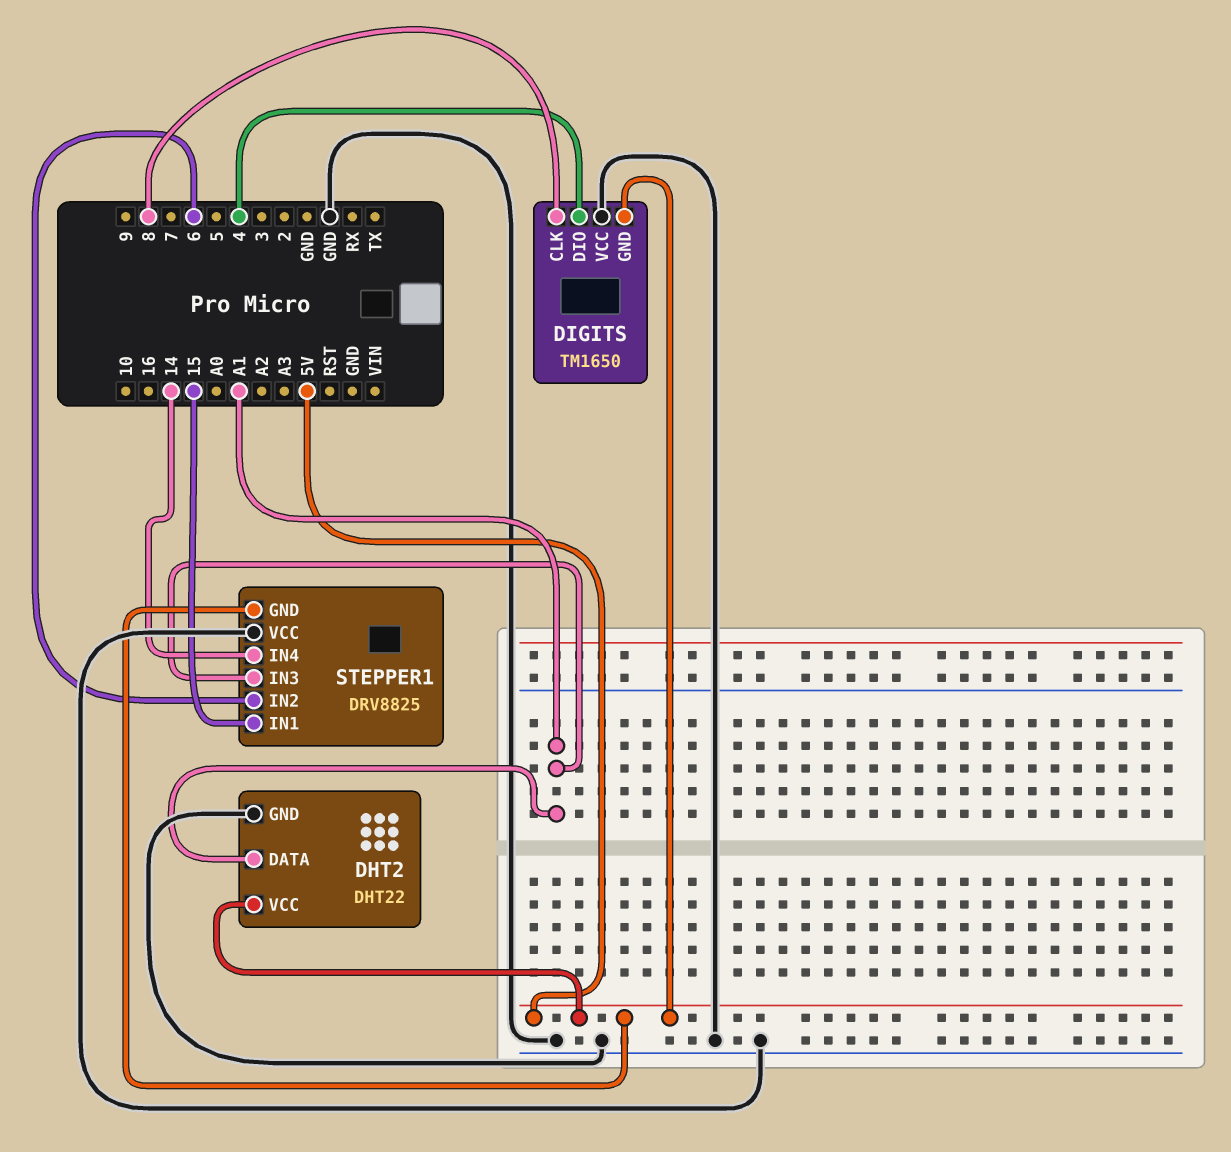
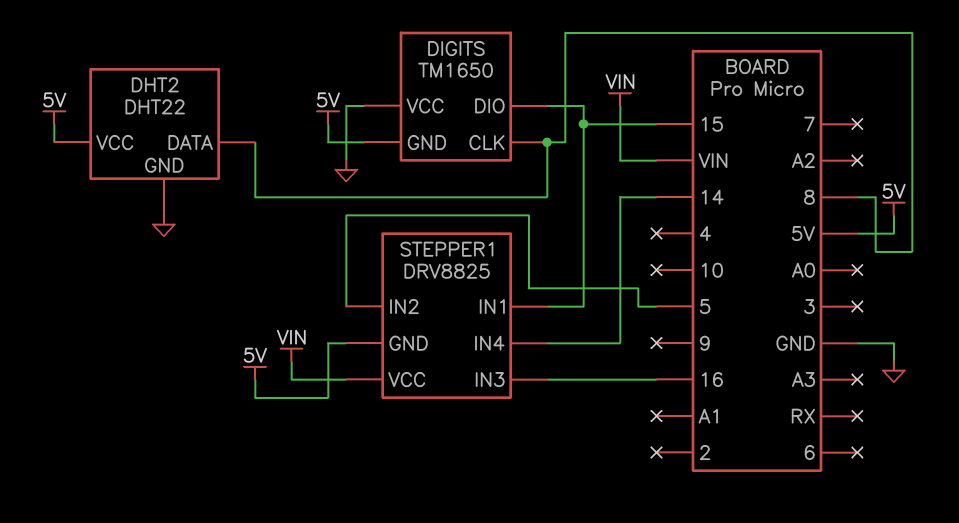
DHT2 pin DATA: A1 -> 8
DIGITS pin DIO: 4 -> 15
STEPPER1 pin IN2: 6 -> 5
STEPPER1 pin IN3: A1 -> 16
STEPPER1 pin VCC: GND -> VIN

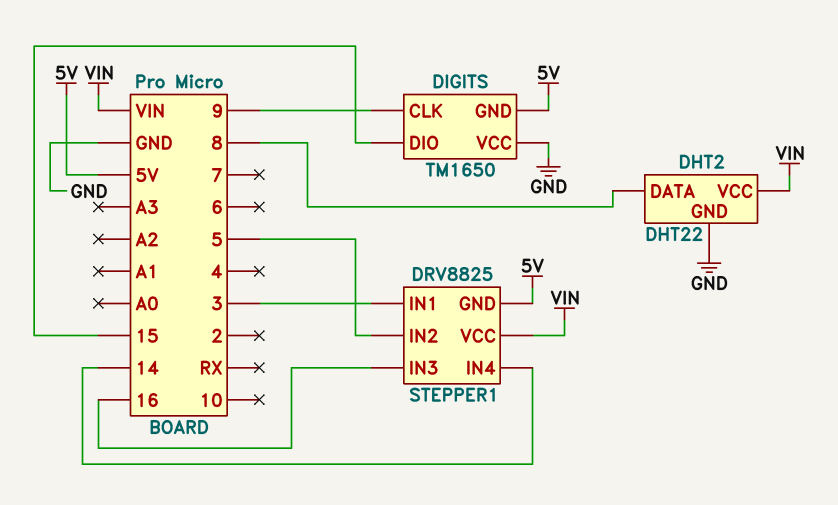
DHT2 pin VCC: 5V -> VIN
DIGITS pin CLK: 8 -> 9
STEPPER1 pin IN1: 15 -> 3

